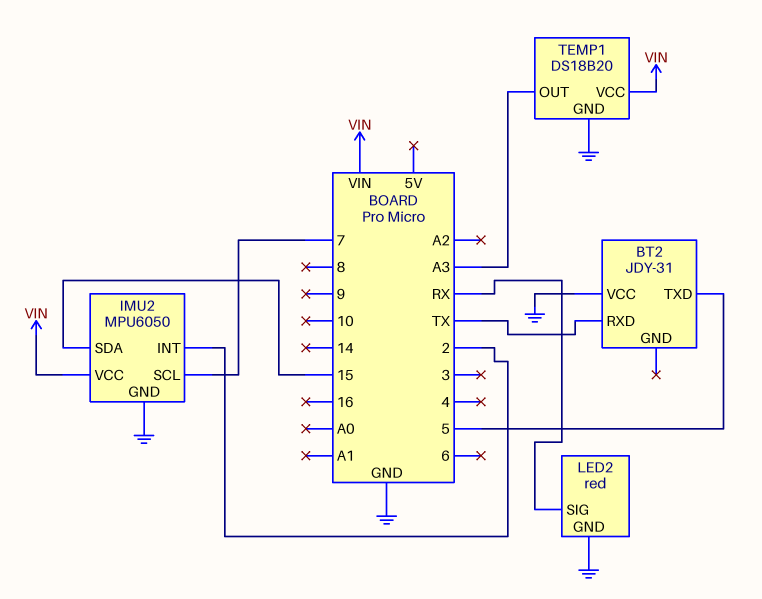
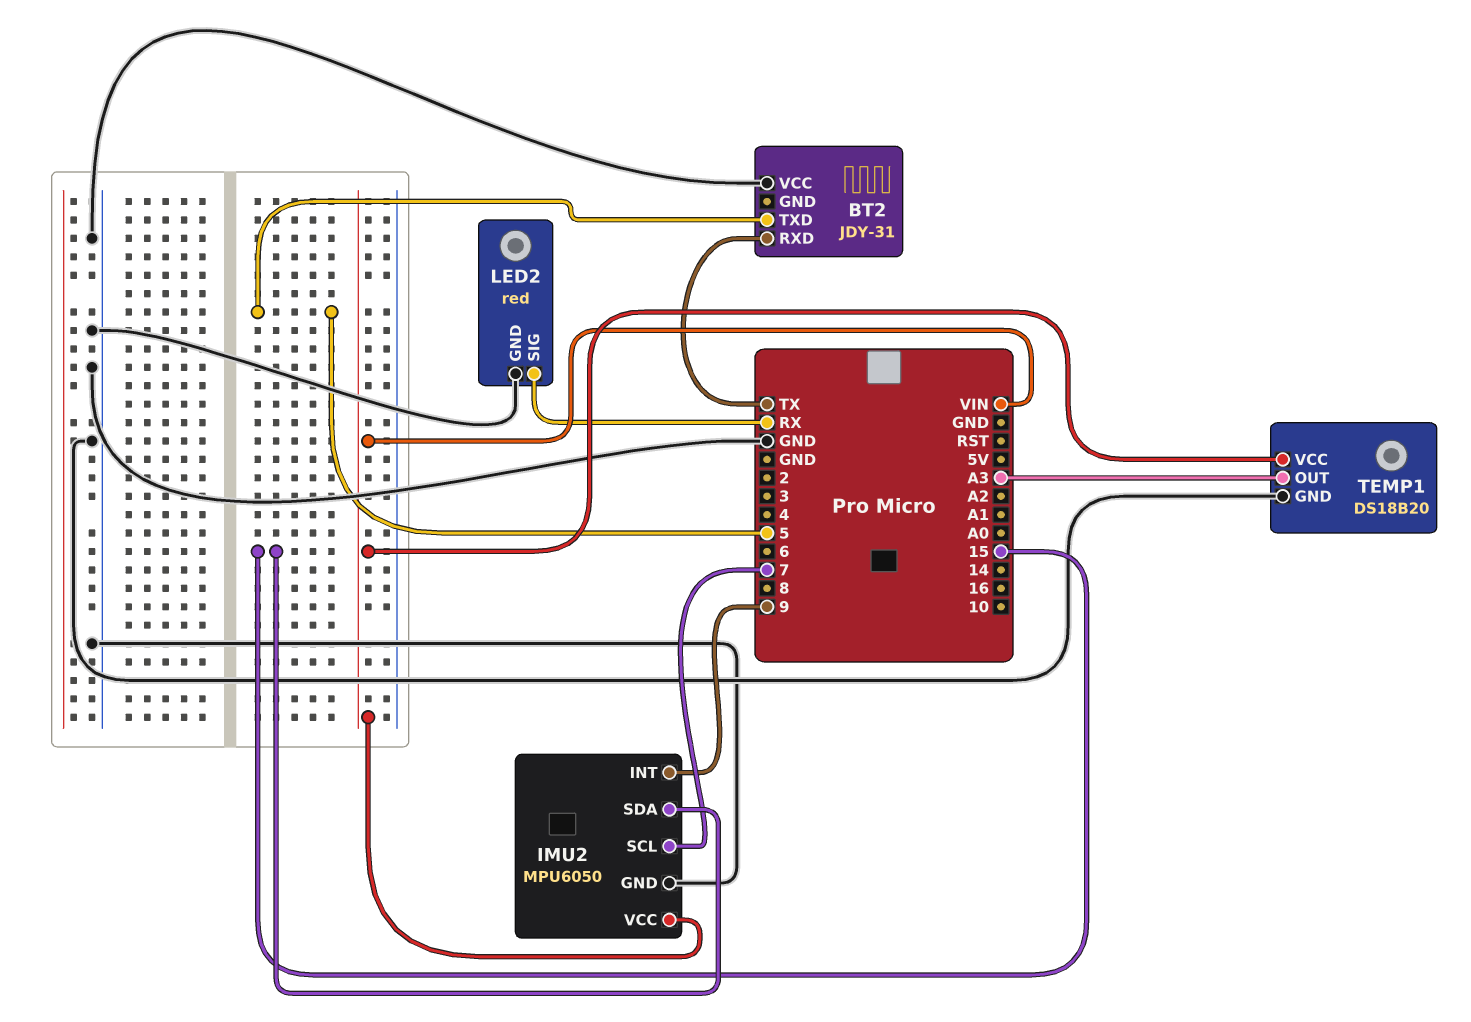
IMU2 pin INT: 2 -> 9

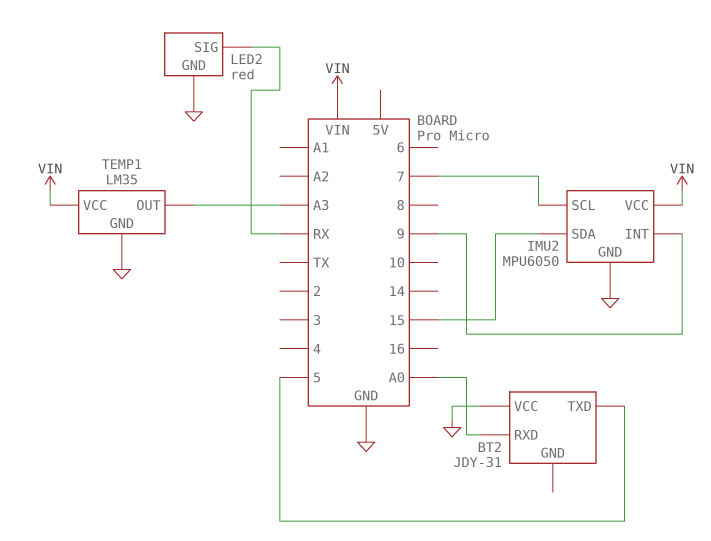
BT2 pin RXD: TX -> A0
TEMP1: DS18B20 -> LM35

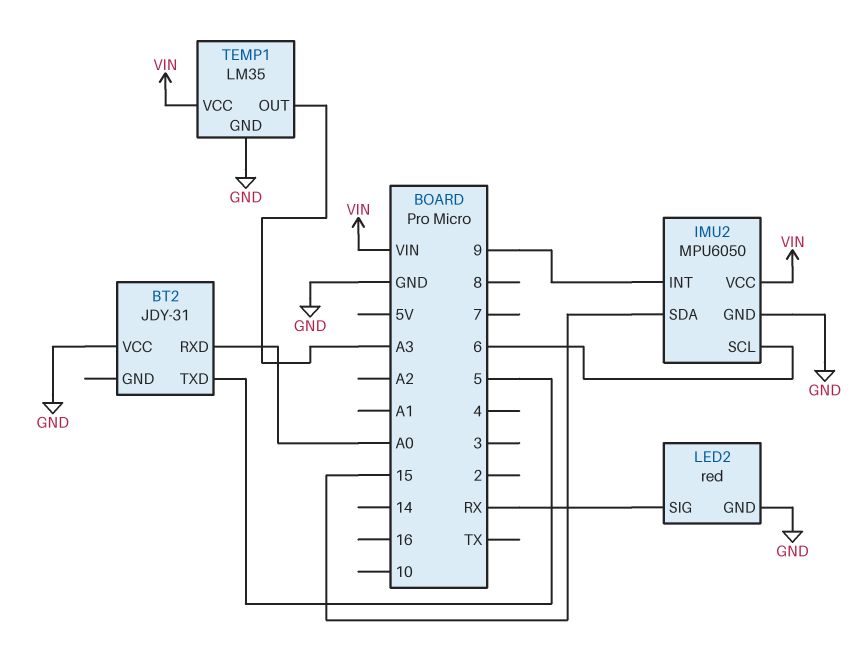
IMU2 pin SCL: 7 -> 6

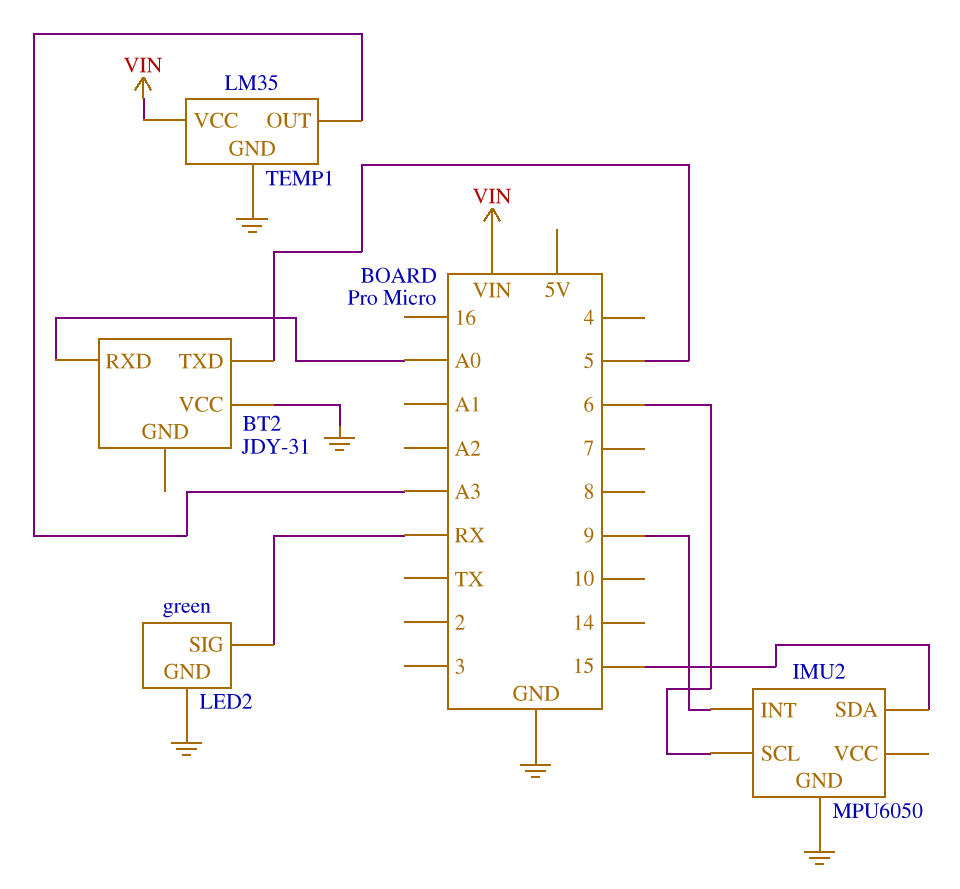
IMU2 pin VCC: VIN -> none
LED2: red -> green

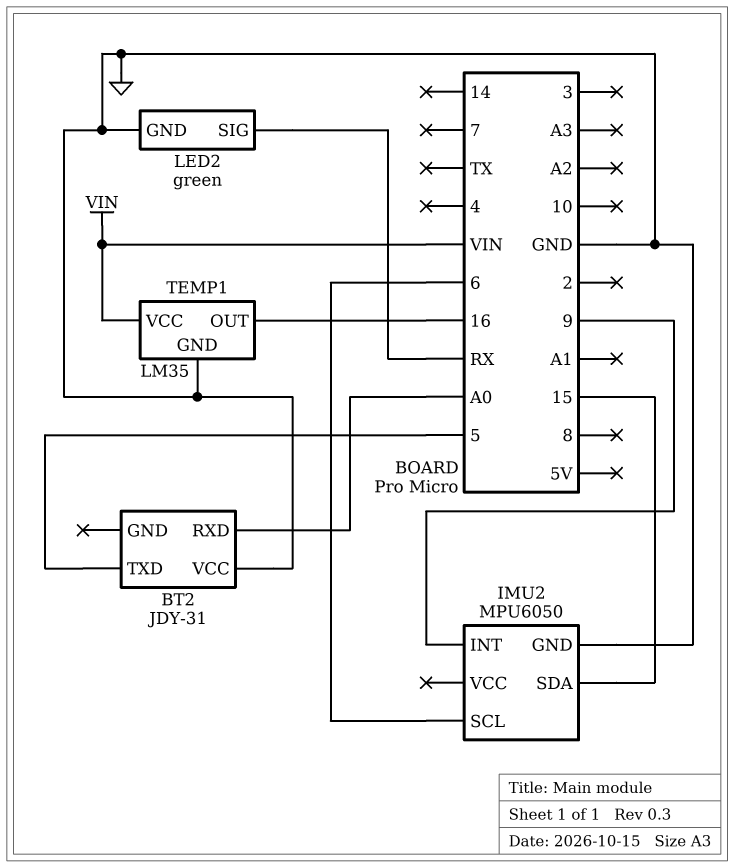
TEMP1 pin OUT: A3 -> 16

